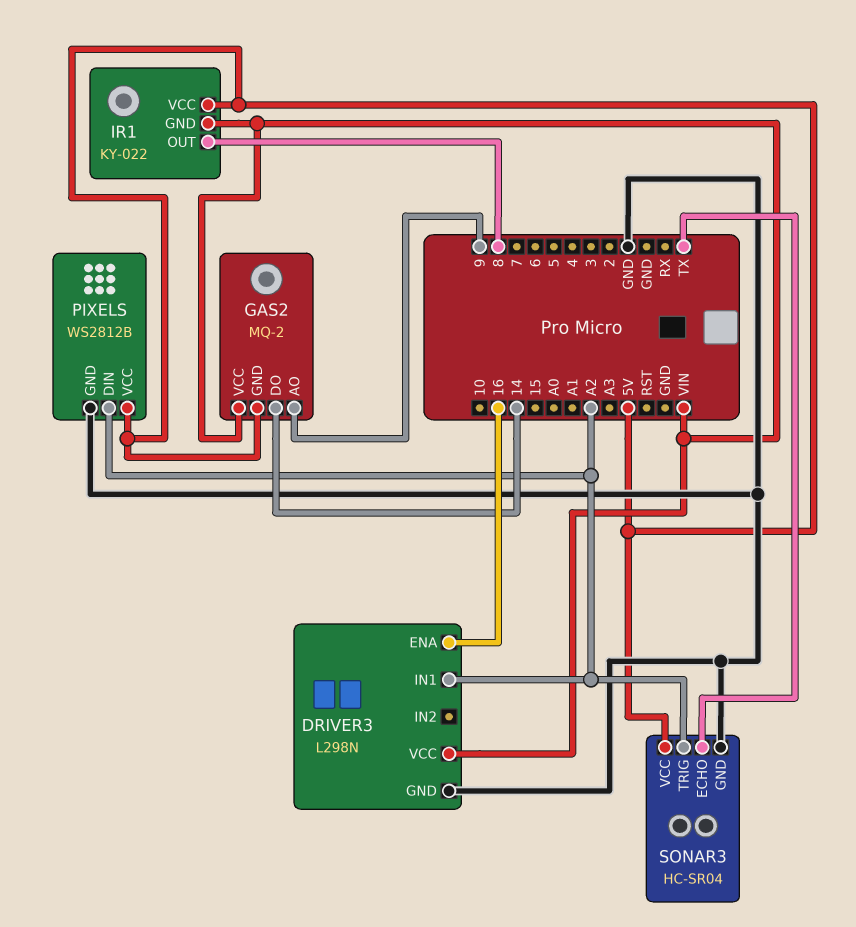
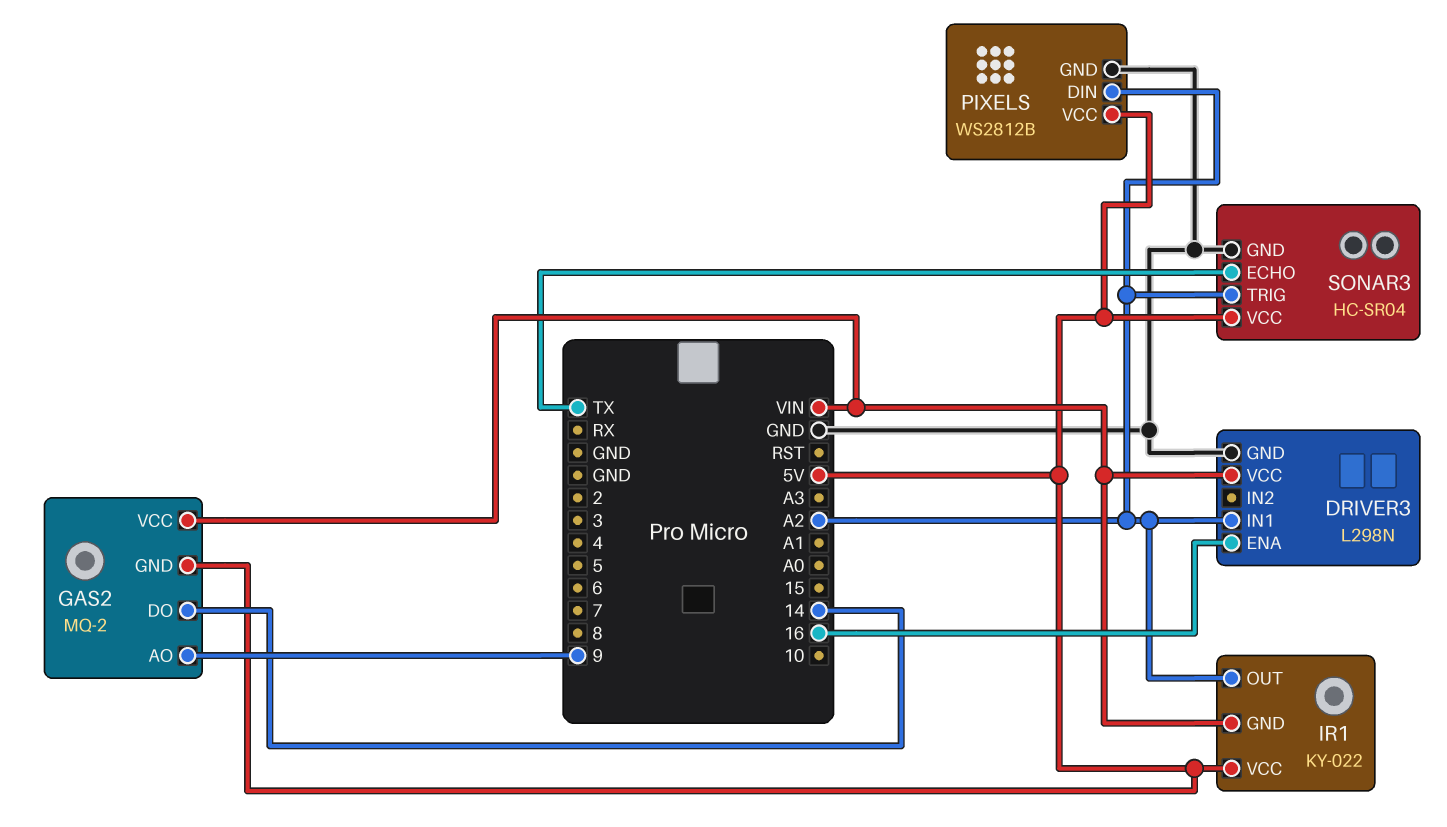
IR1 pin OUT: 8 -> A2

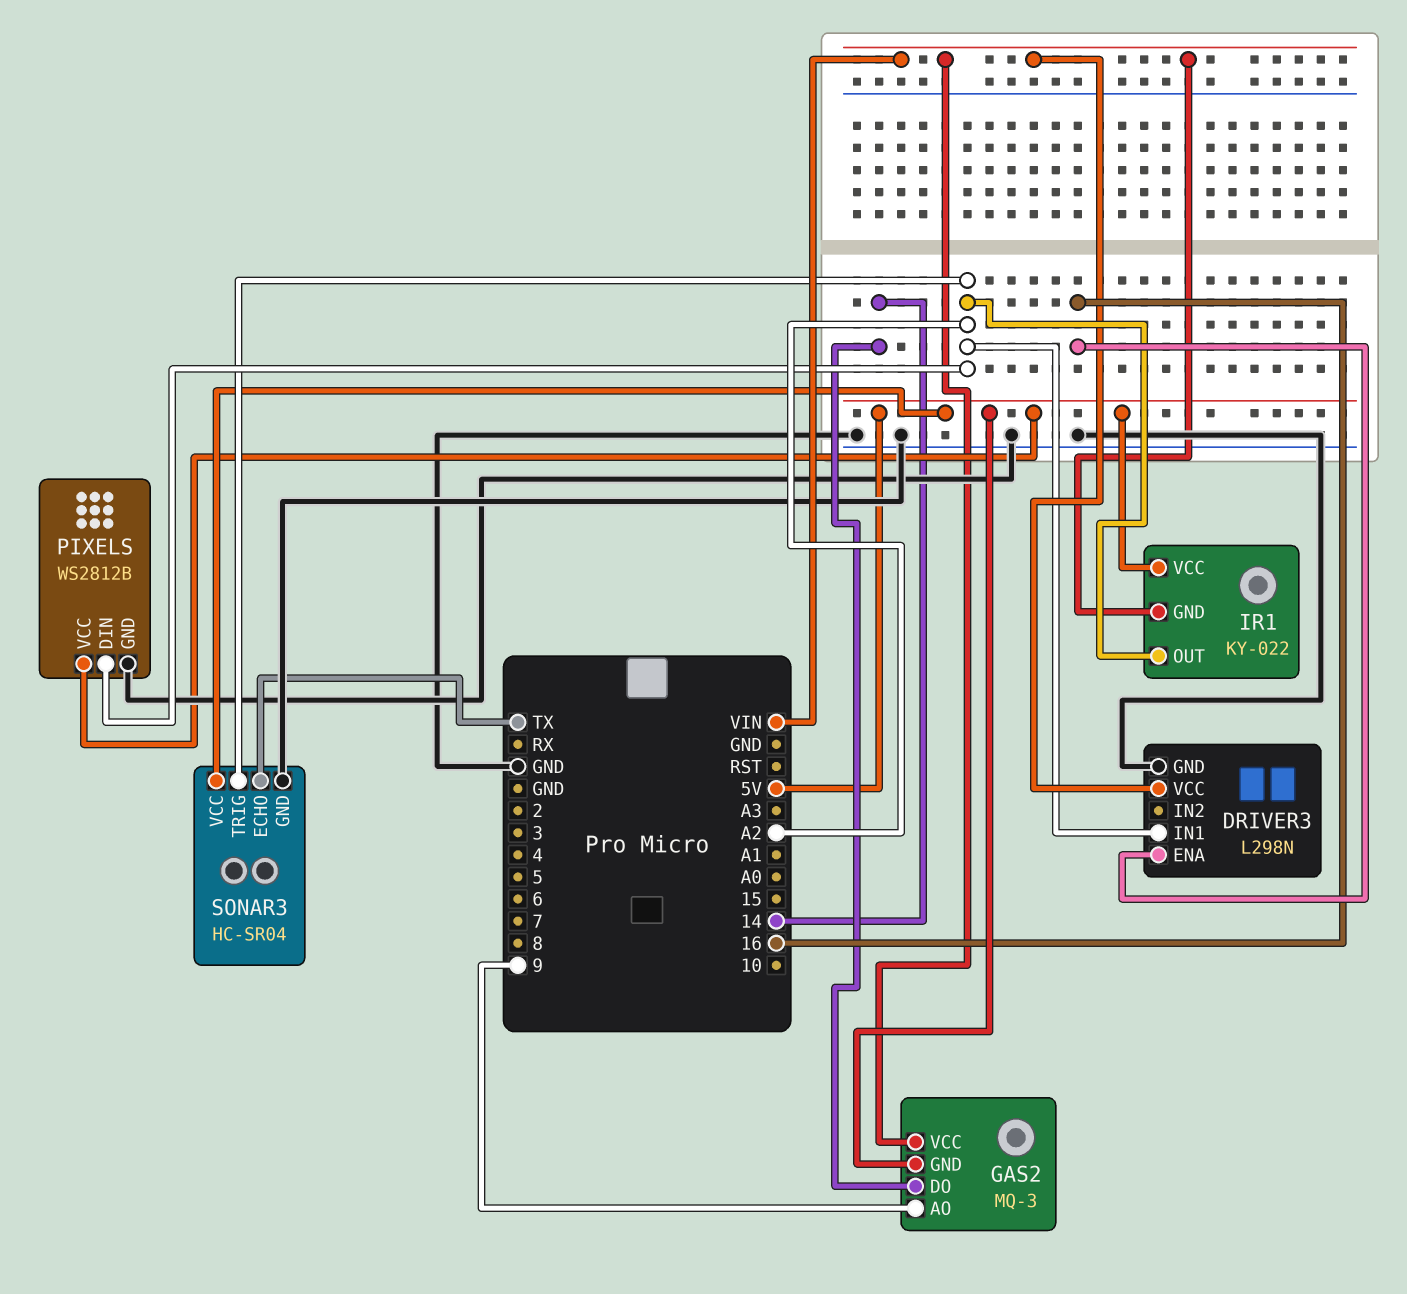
GAS2: MQ-2 -> MQ-3

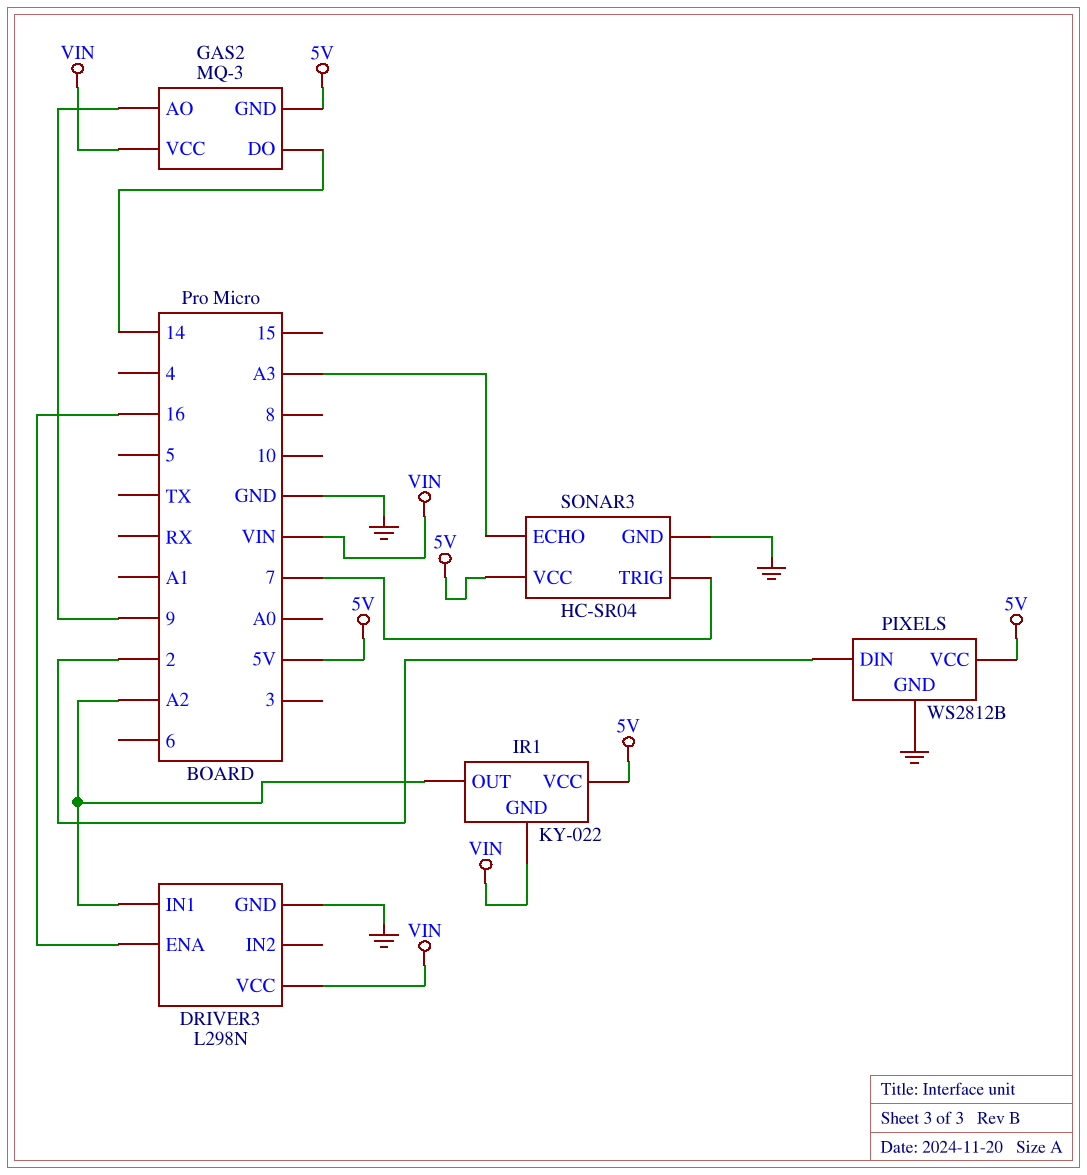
PIXELS pin DIN: A2 -> 2
SONAR3 pin ECHO: TX -> A3
SONAR3 pin TRIG: A2 -> 7

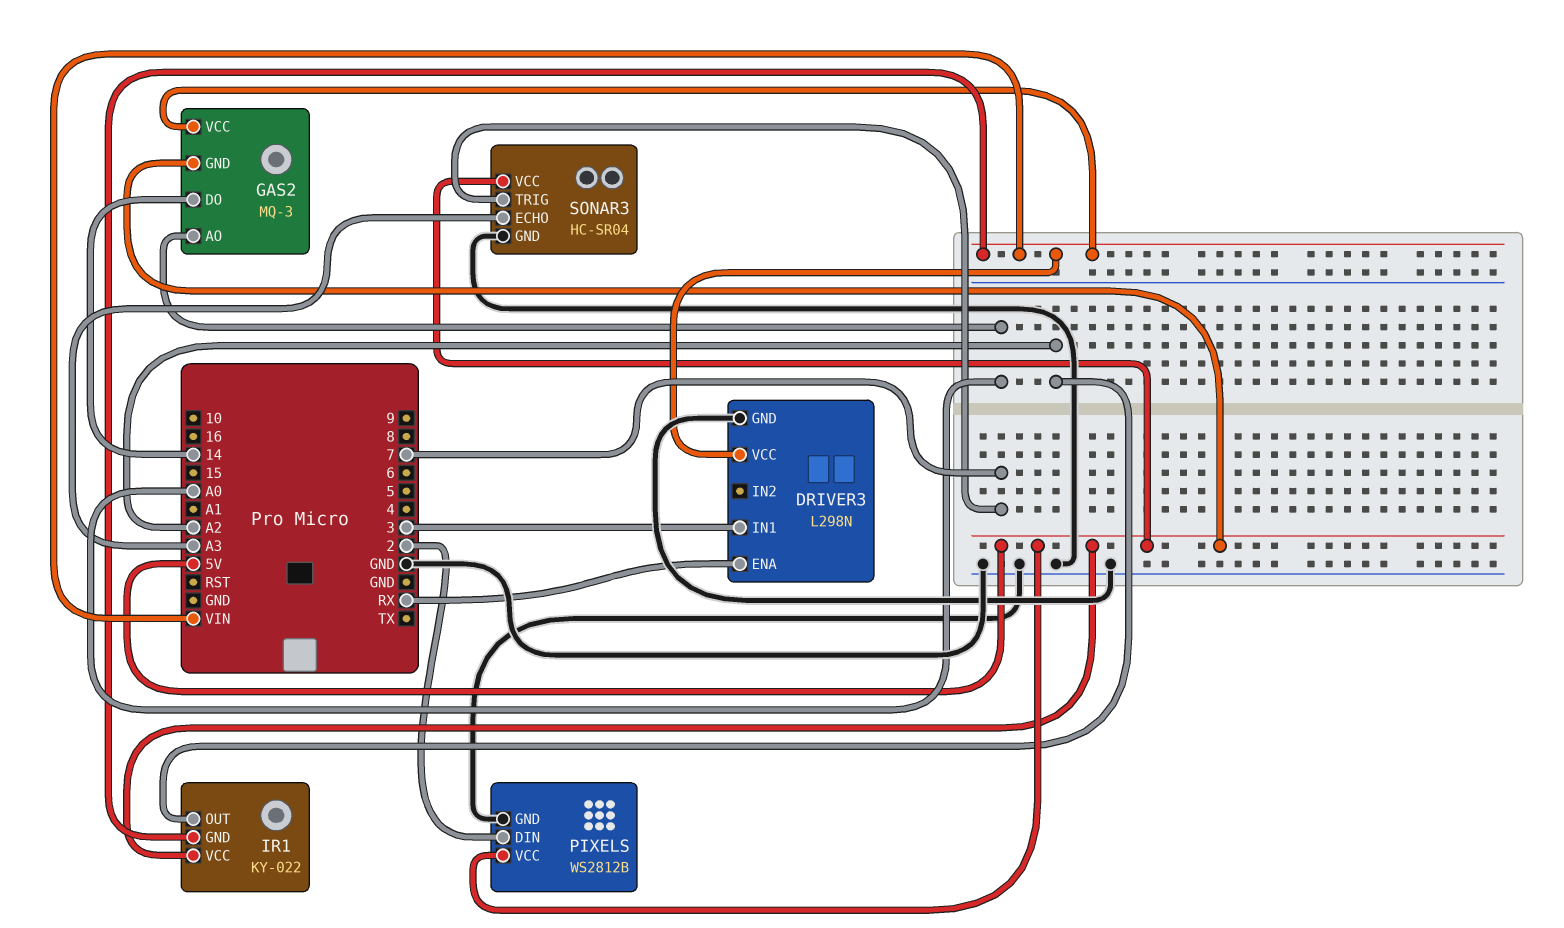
DRIVER3 pin ENA: 16 -> RX
DRIVER3 pin IN1: A2 -> 3
GAS2 pin AO: 9 -> A0

